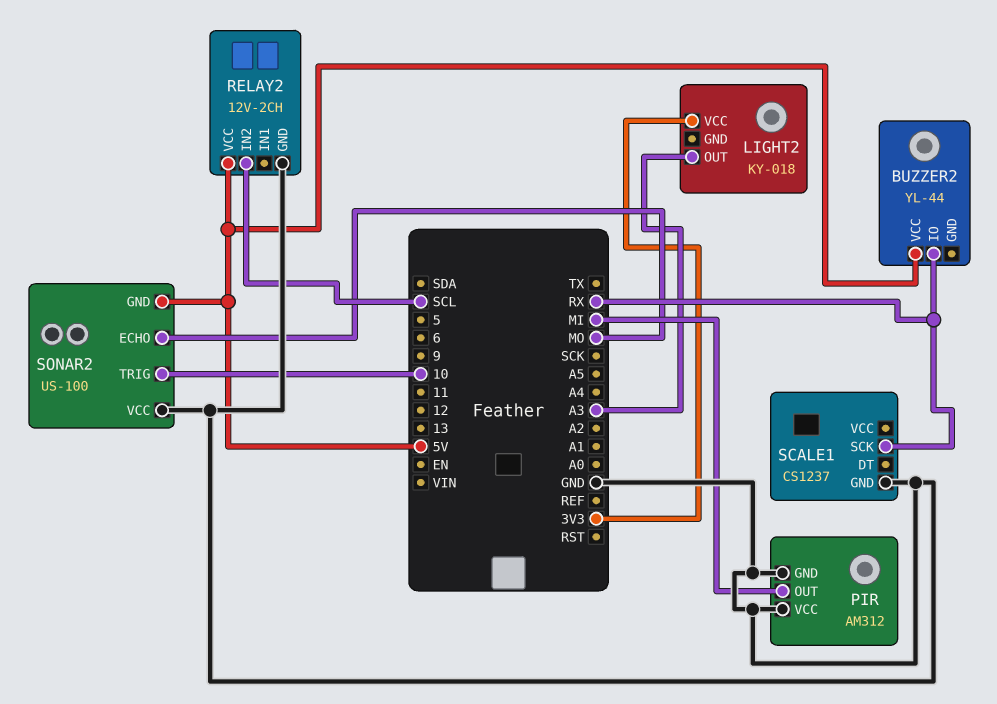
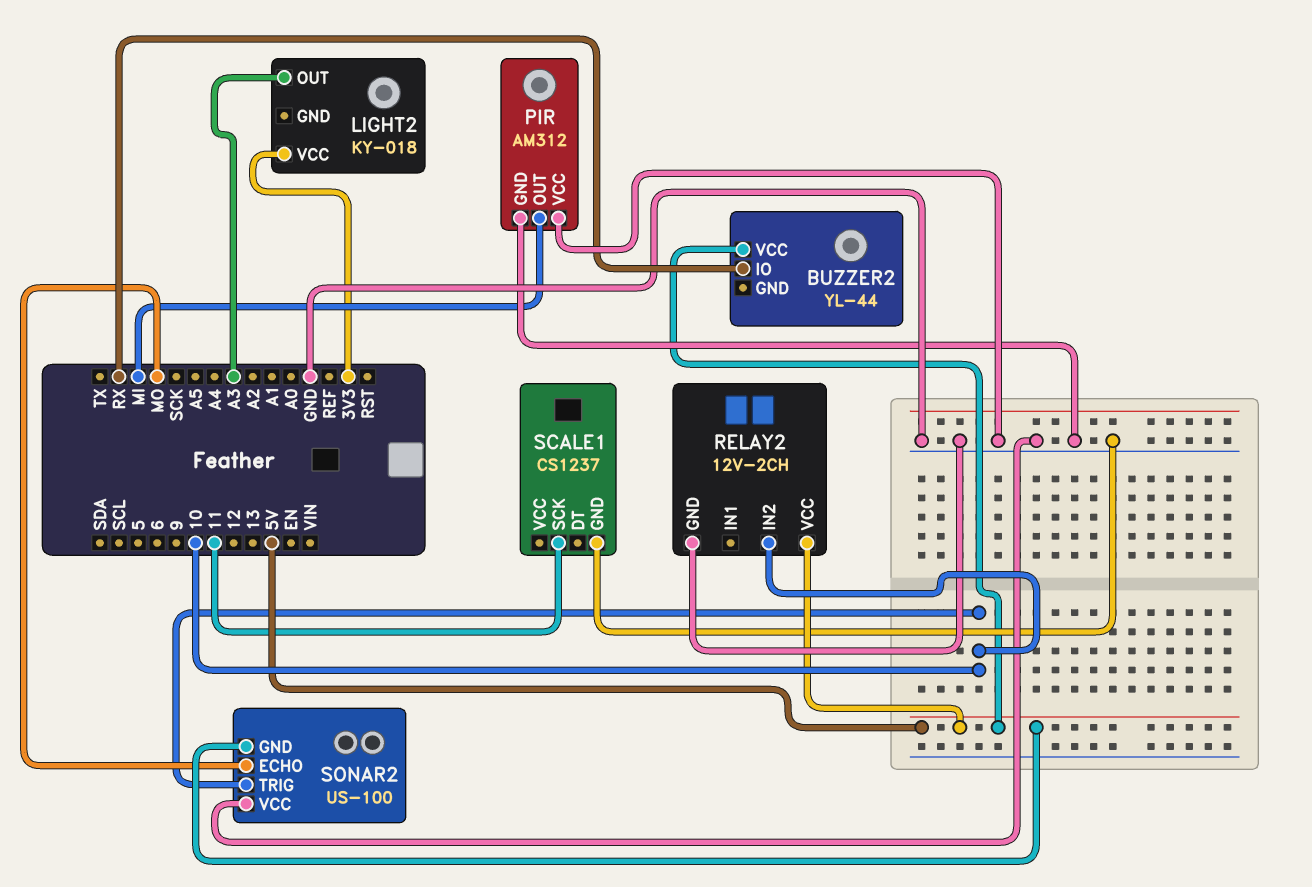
RELAY2 pin IN2: SCL -> 10
SCALE1 pin SCK: RX -> 11

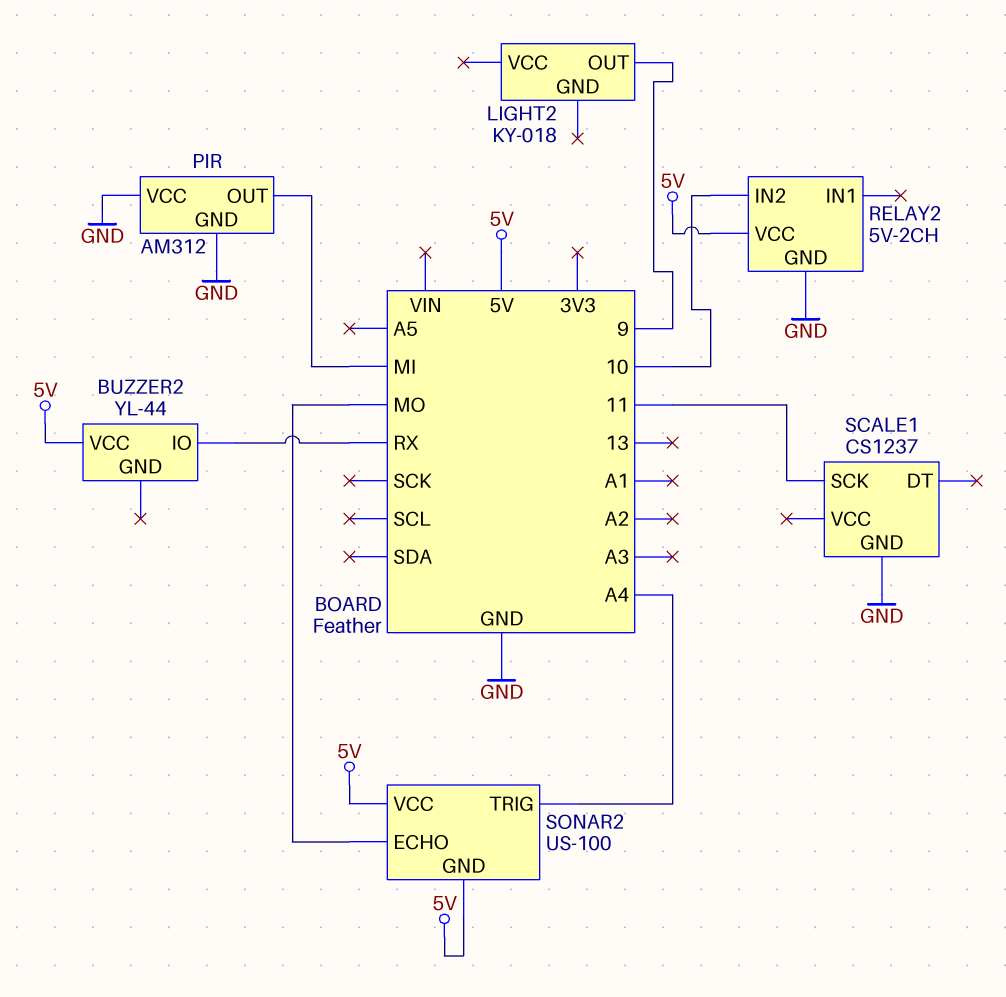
LIGHT2 pin OUT: A3 -> 9
LIGHT2 pin VCC: 3V3 -> none
RELAY2: 12V-2CH -> 5V-2CH
SONAR2 pin TRIG: 10 -> A4
SONAR2 pin VCC: GND -> 5V

